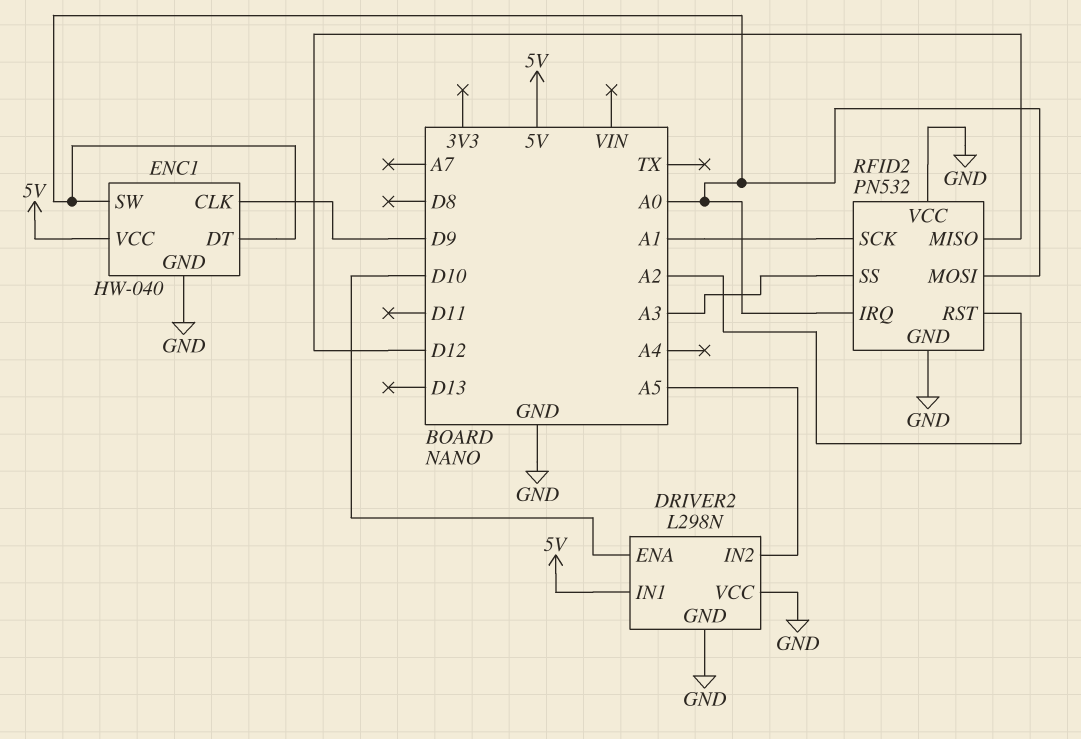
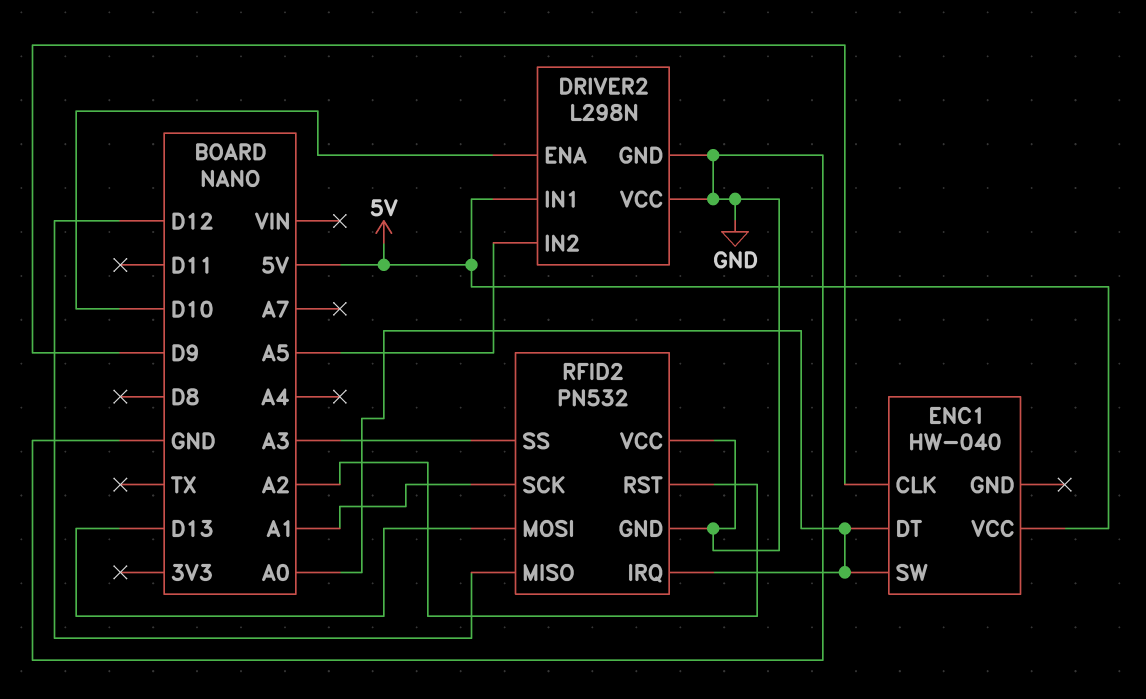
ENC1 pin GND: GND -> none
RFID2 pin MOSI: A0 -> D13

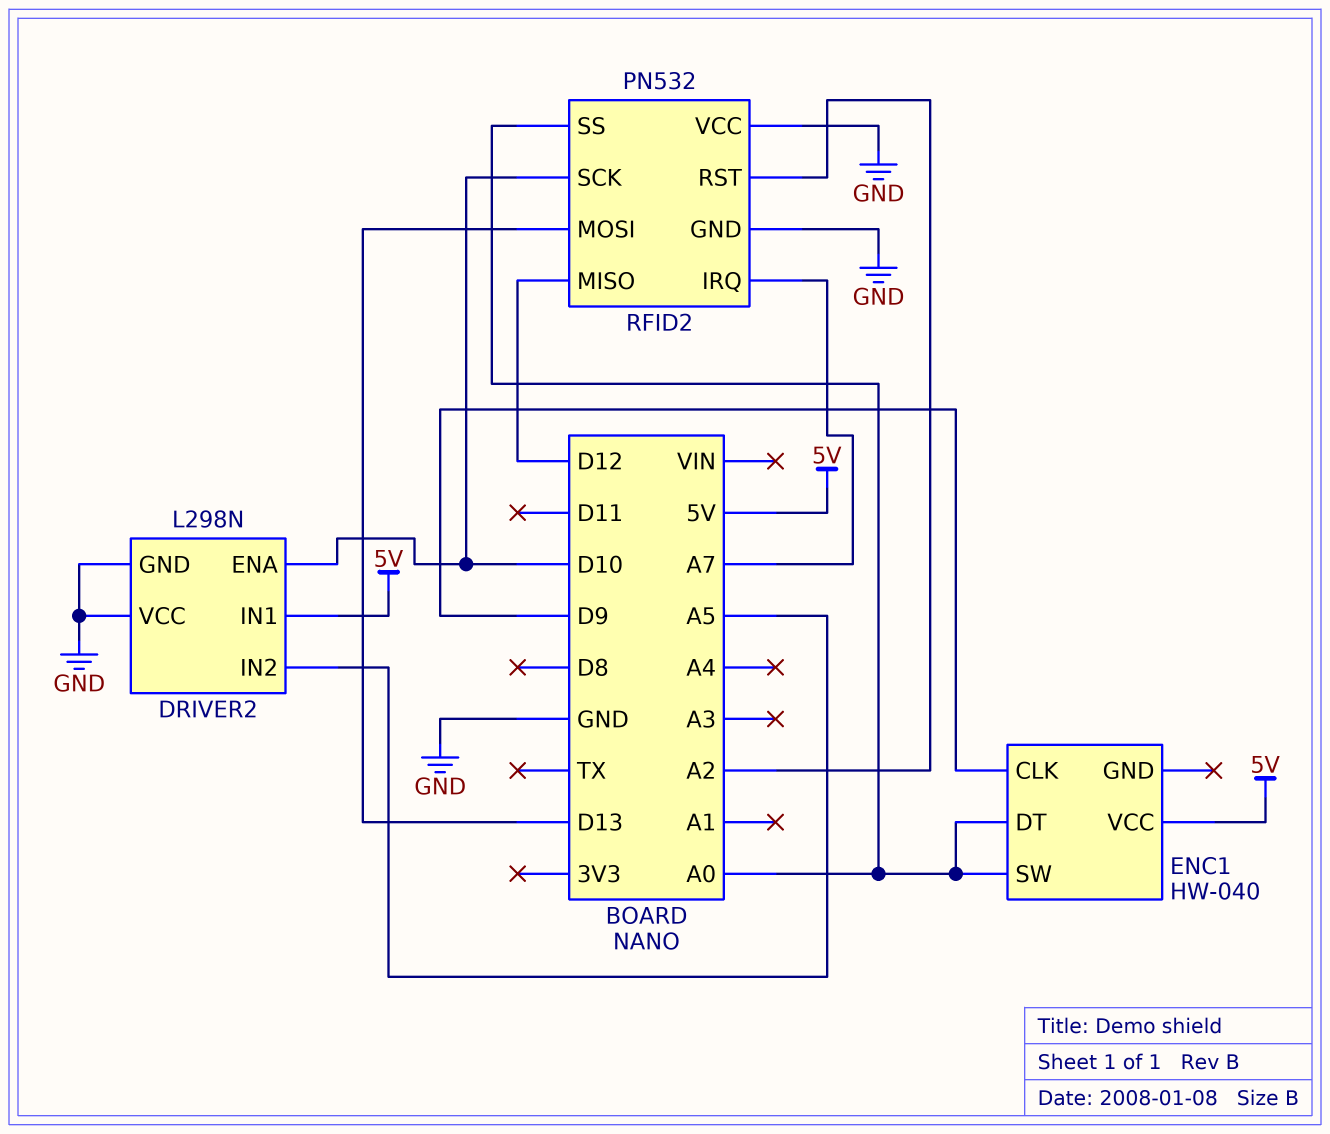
RFID2 pin IRQ: A0 -> A7
RFID2 pin SCK: A1 -> D10
RFID2 pin SS: A3 -> A0

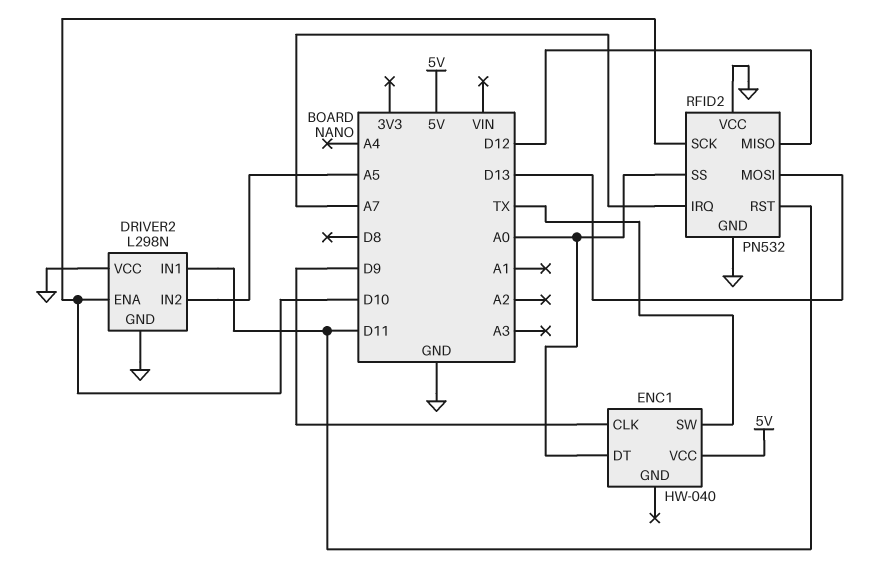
DRIVER2 pin IN1: 5V -> D11
ENC1 pin SW: A0 -> TX
RFID2 pin RST: A2 -> D11

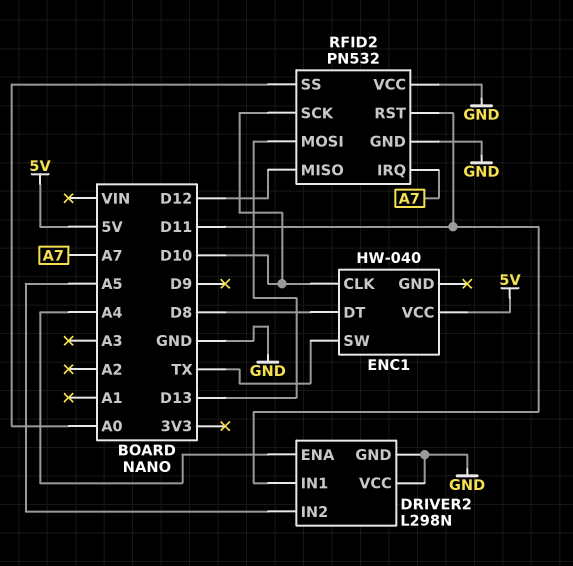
DRIVER2 pin ENA: D10 -> A4
ENC1 pin CLK: D9 -> D10
ENC1 pin DT: A0 -> D8

